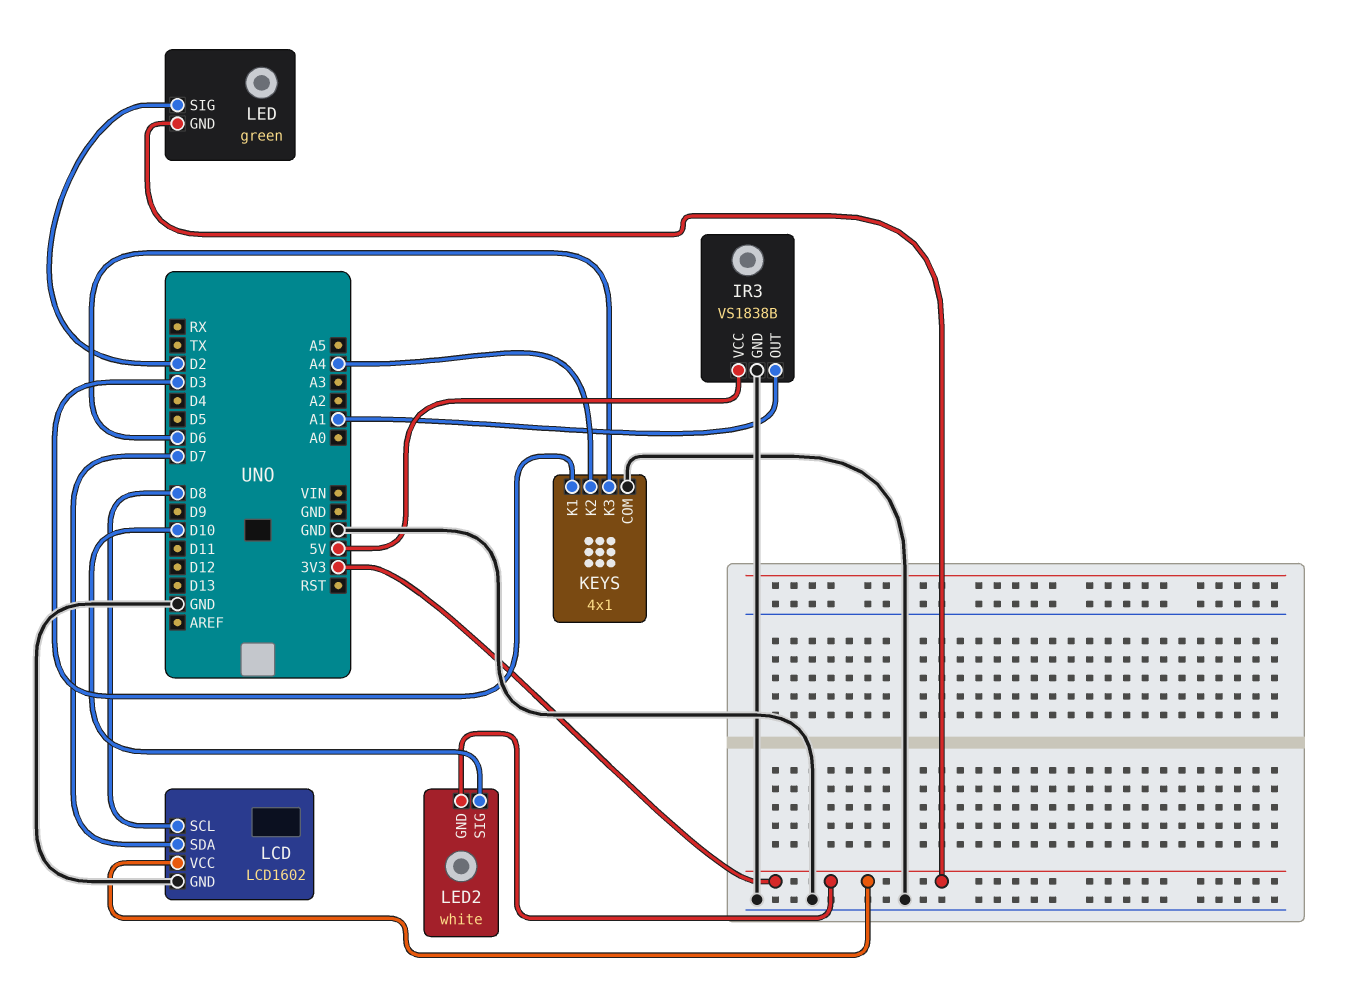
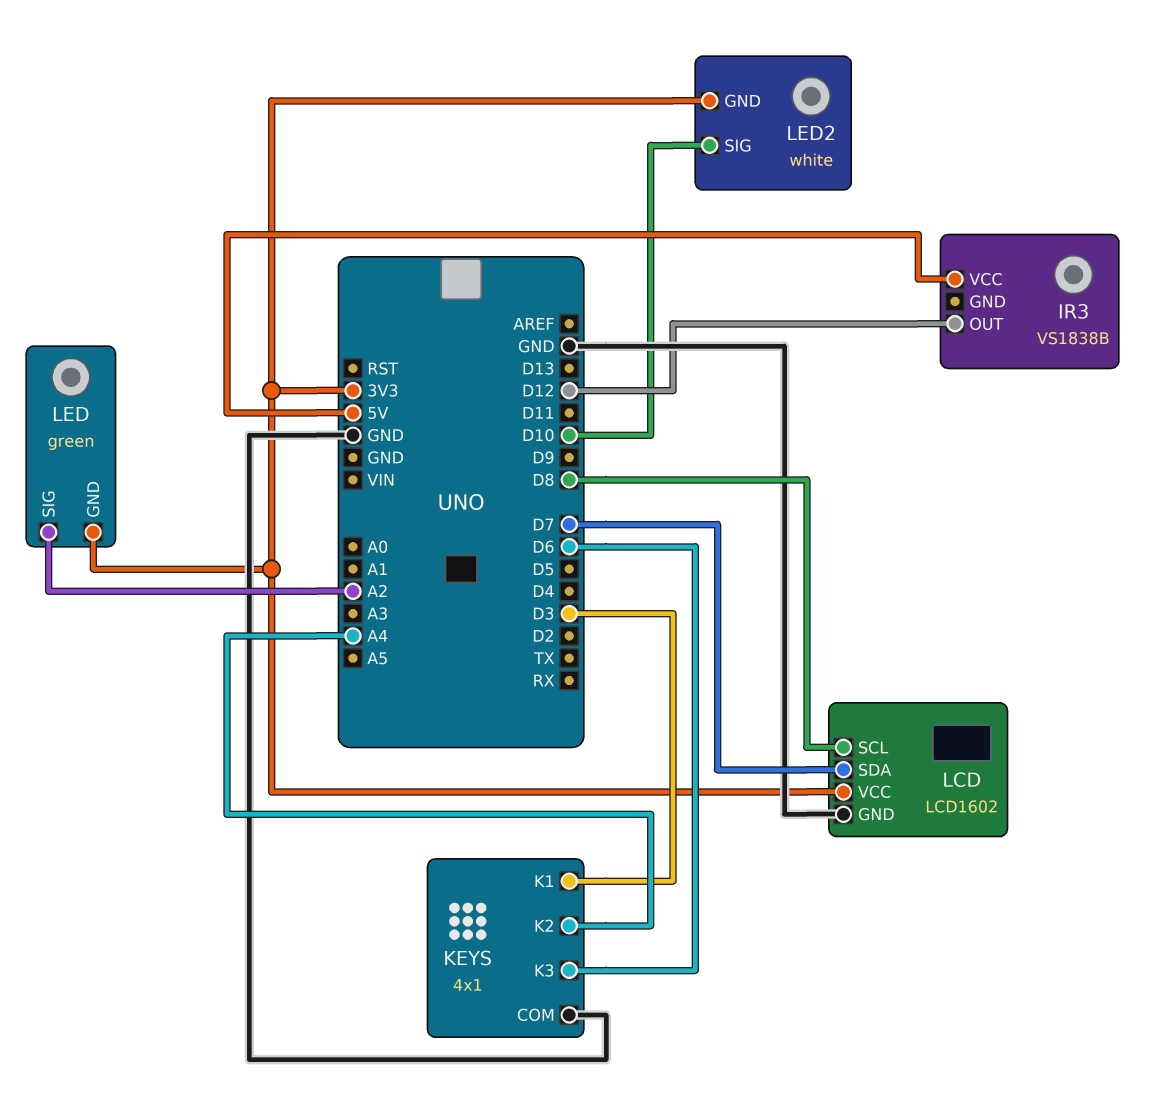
IR3 pin GND: GND -> none
IR3 pin OUT: A1 -> D12
LED pin SIG: D2 -> A2

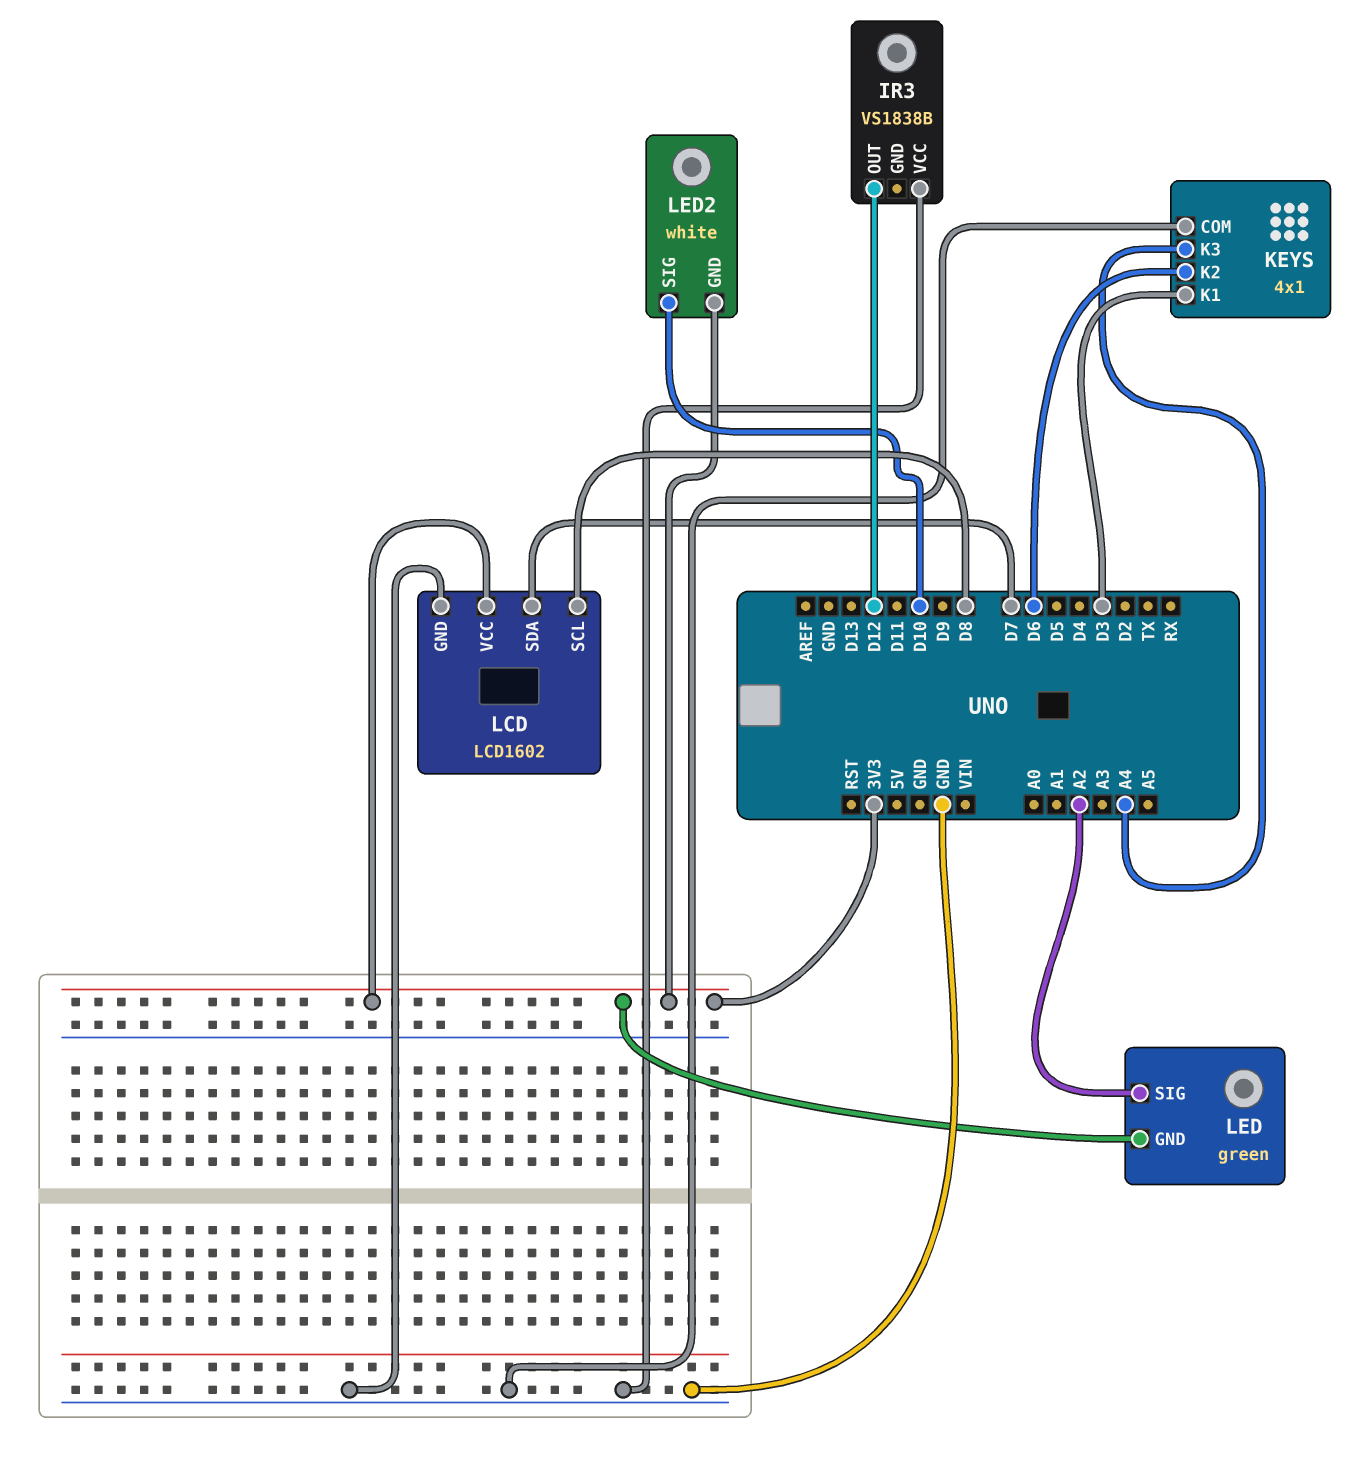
IR3 pin VCC: 5V -> GND
KEYS pin K2: A4 -> D6
KEYS pin K3: D6 -> A4

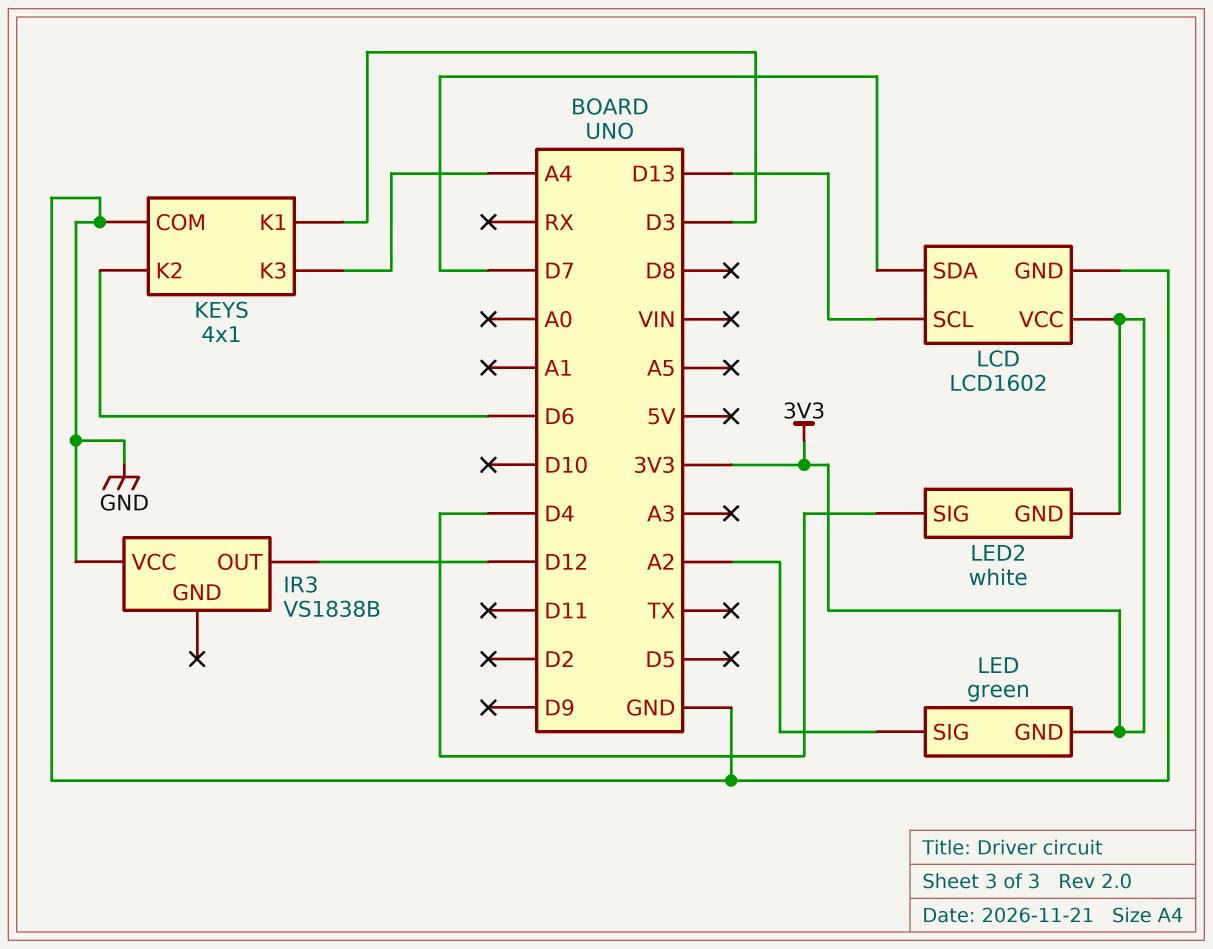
LCD pin SCL: D8 -> D13
LED2 pin SIG: D10 -> D4

